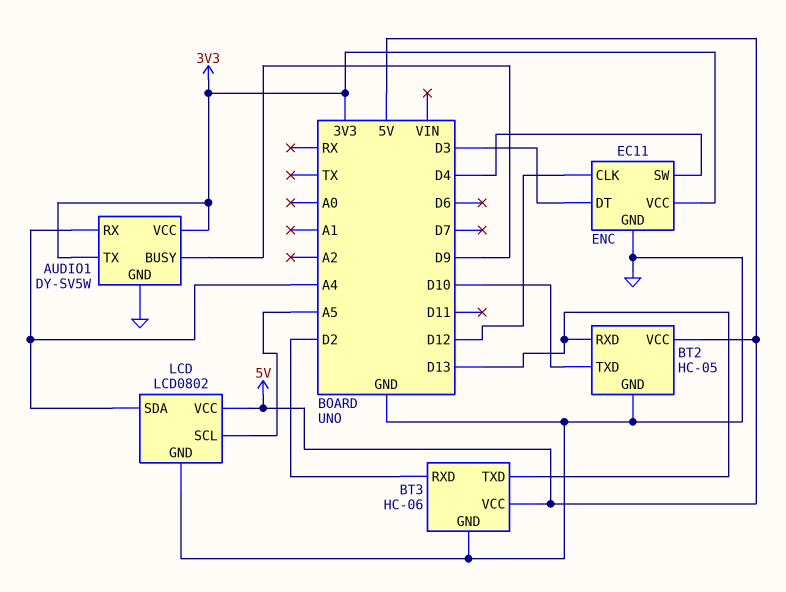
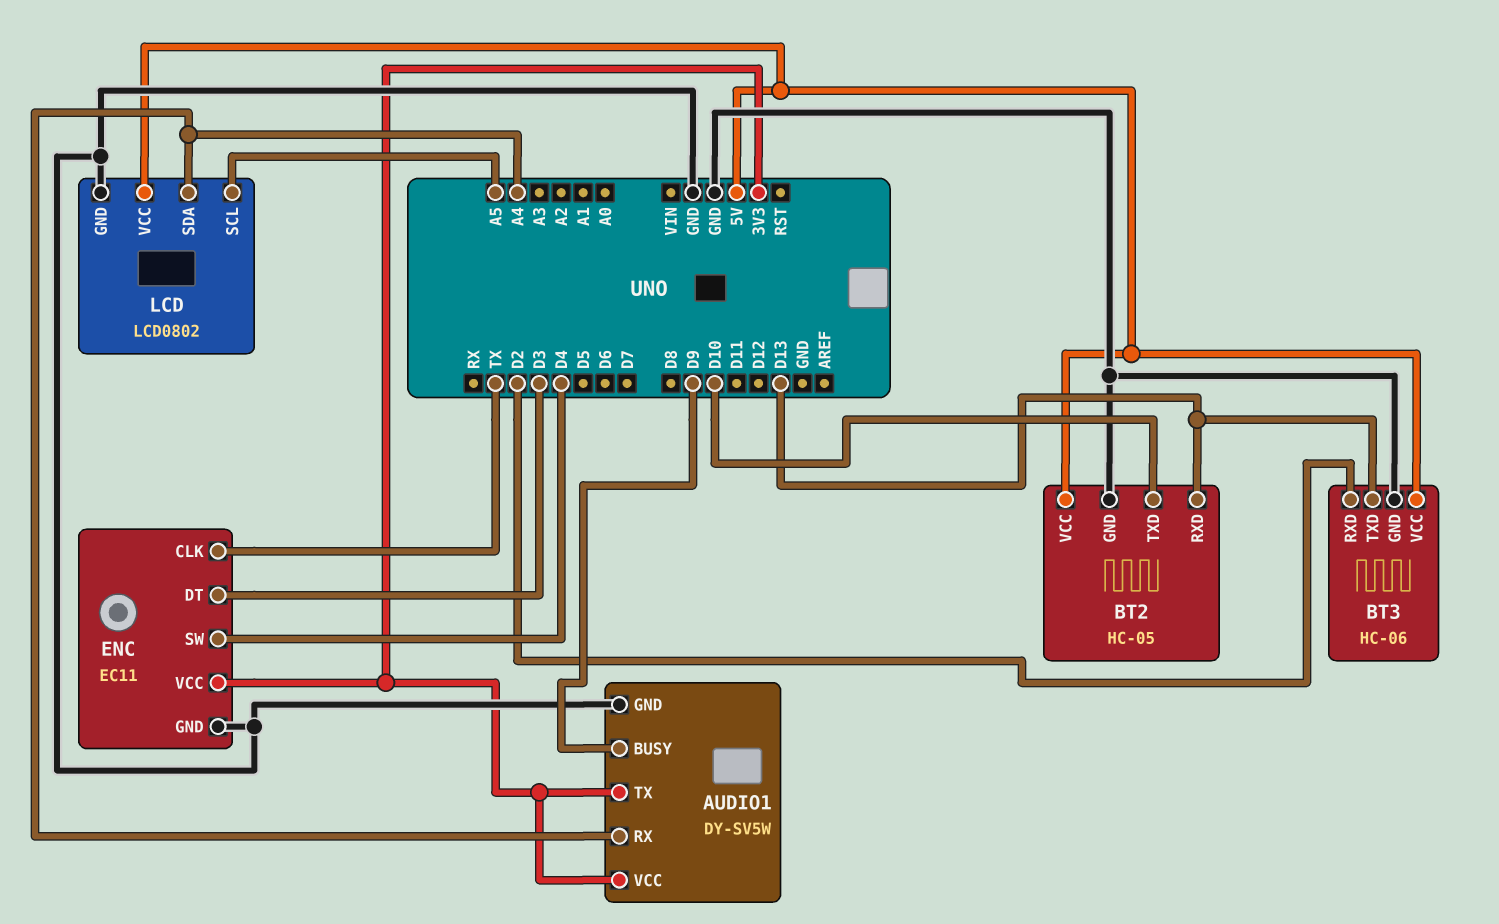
ENC pin CLK: D12 -> TX

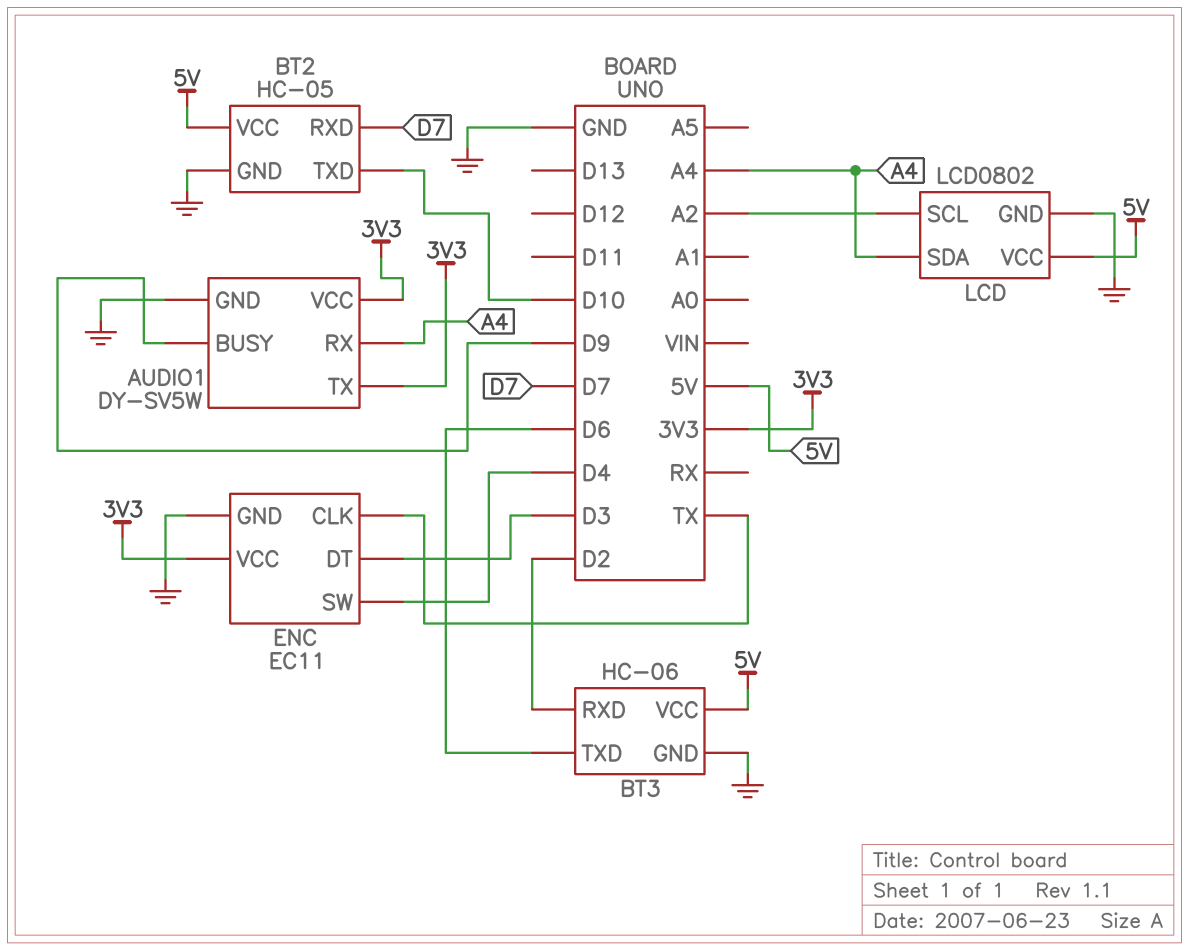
BT2 pin RXD: D13 -> D7
BT3 pin TXD: D13 -> D6
LCD pin SCL: A5 -> A2

